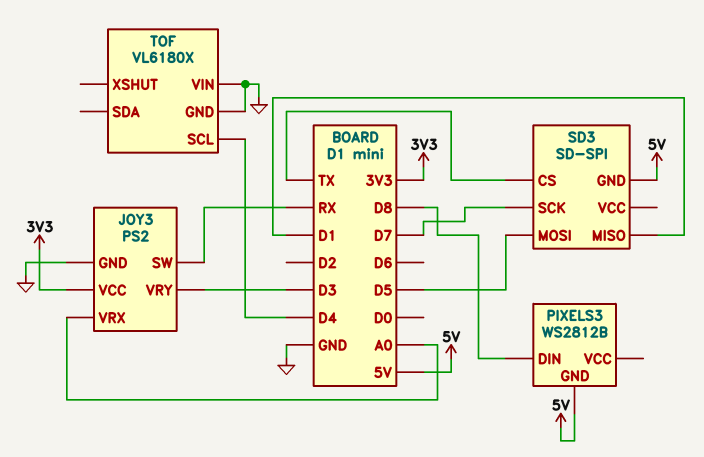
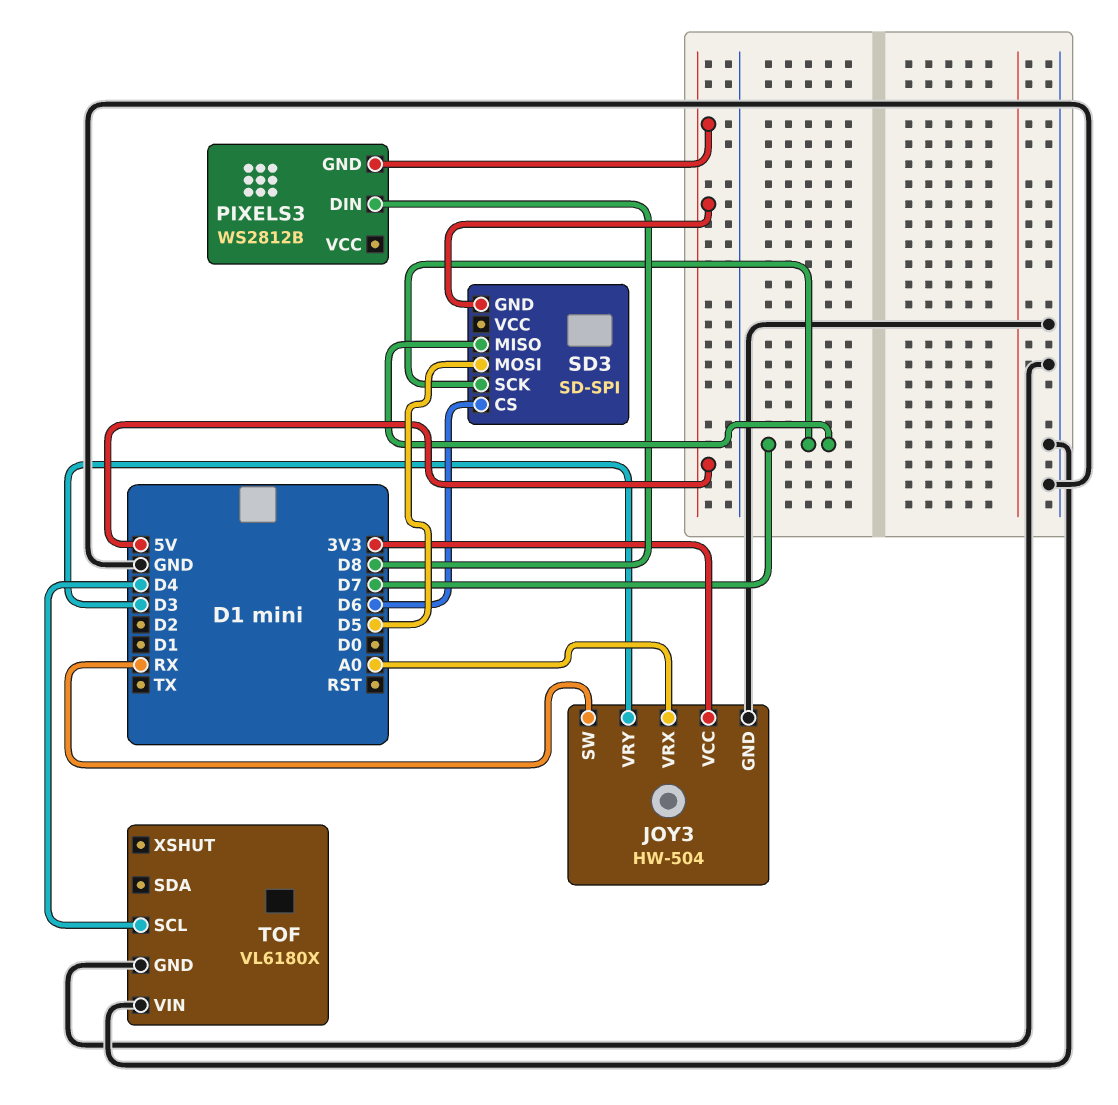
JOY3: PS2 -> HW-504
SD3 pin CS: TX -> D6
SD3 pin MISO: D1 -> D7

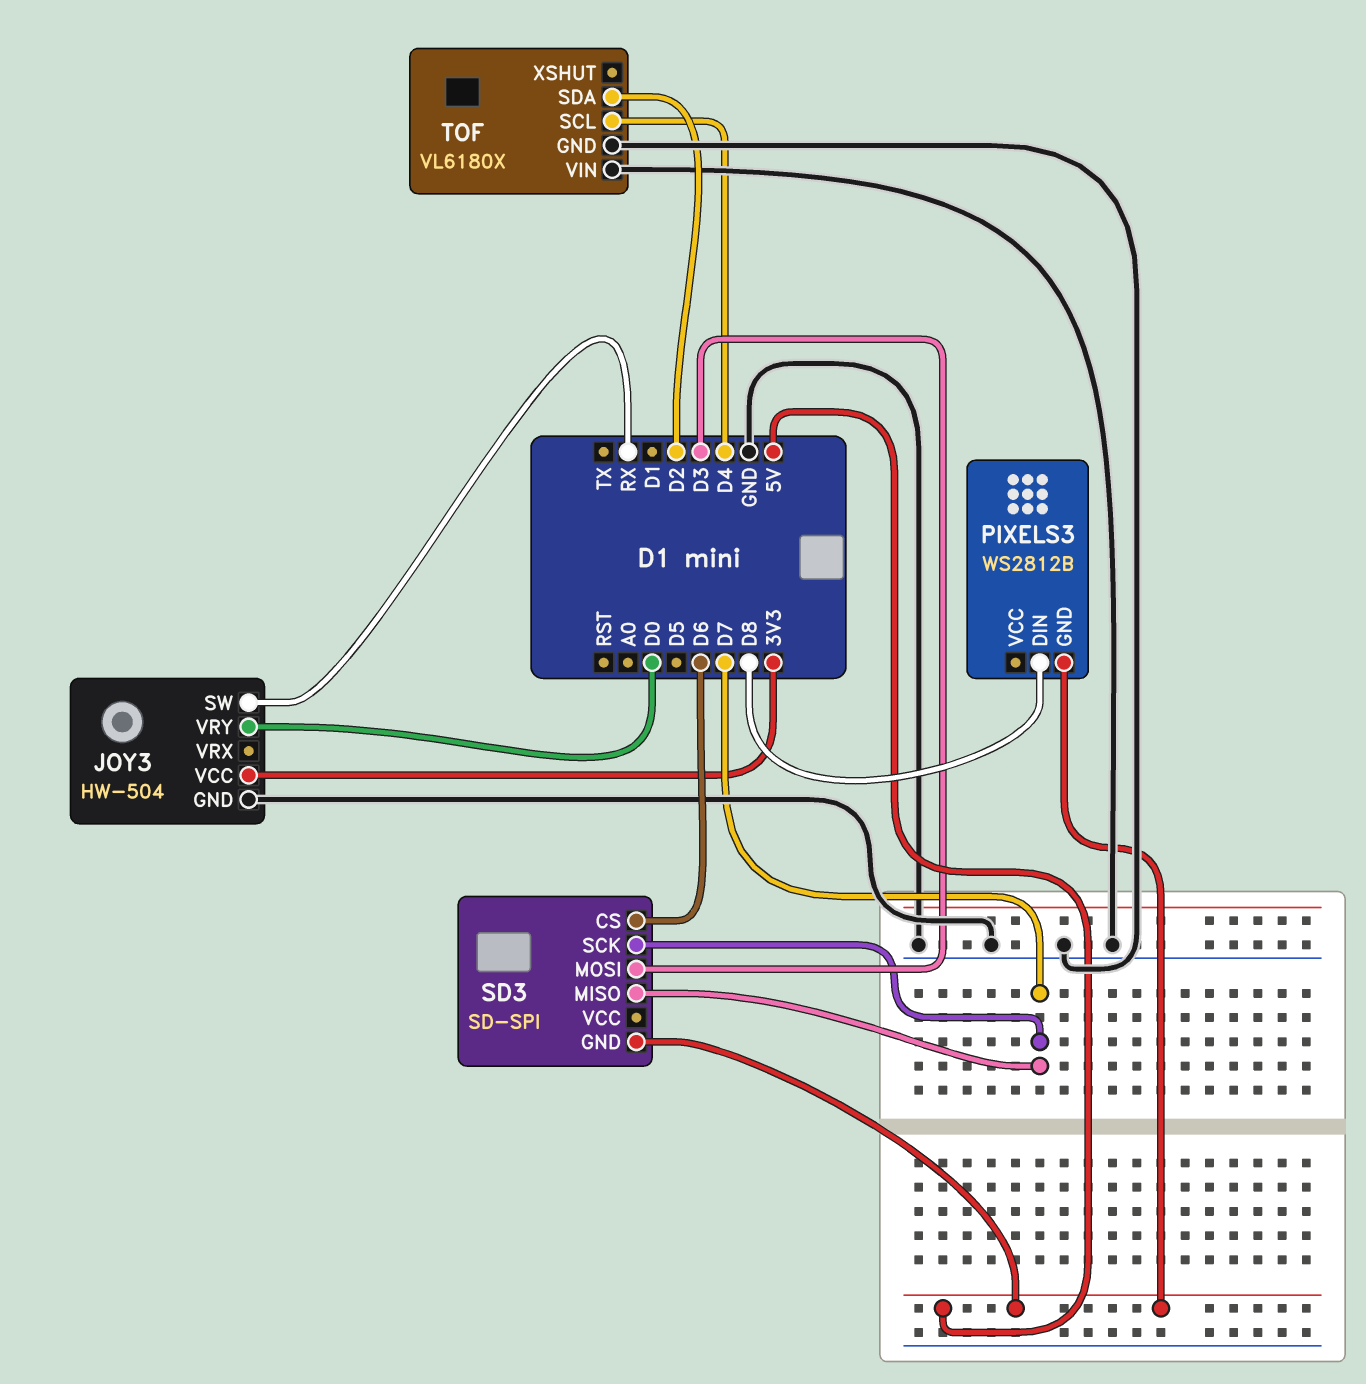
JOY3 pin VRX: A0 -> none
JOY3 pin VRY: D3 -> D0
SD3 pin MOSI: D5 -> D3
TOF pin SDA: none -> D2

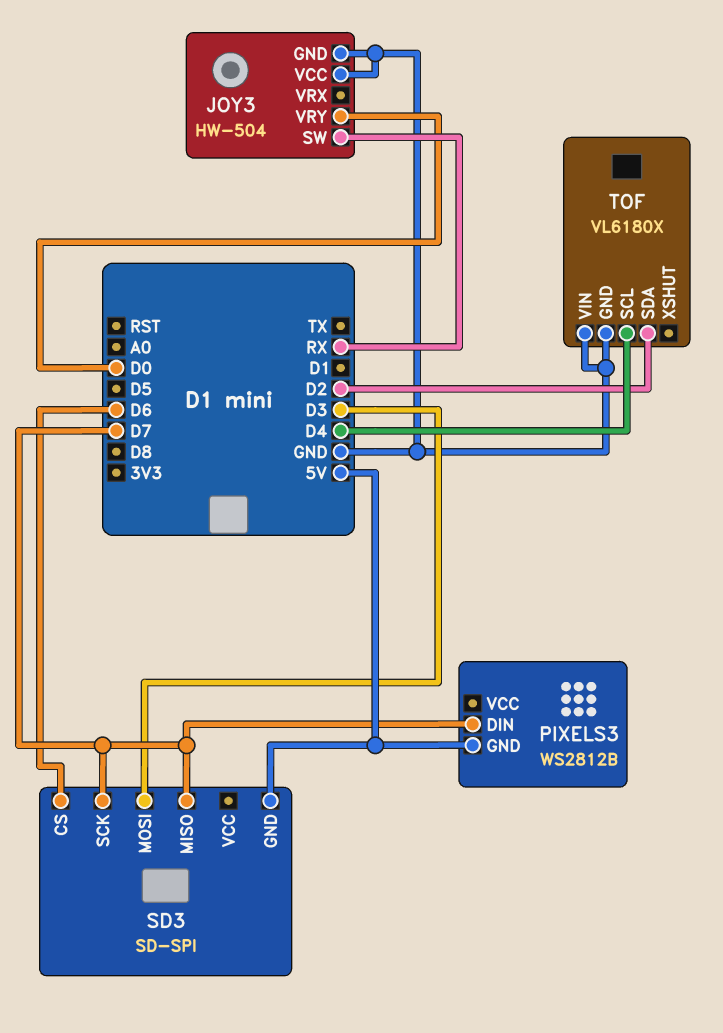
JOY3 pin VCC: 3V3 -> GND
PIXELS3 pin DIN: D8 -> D7

